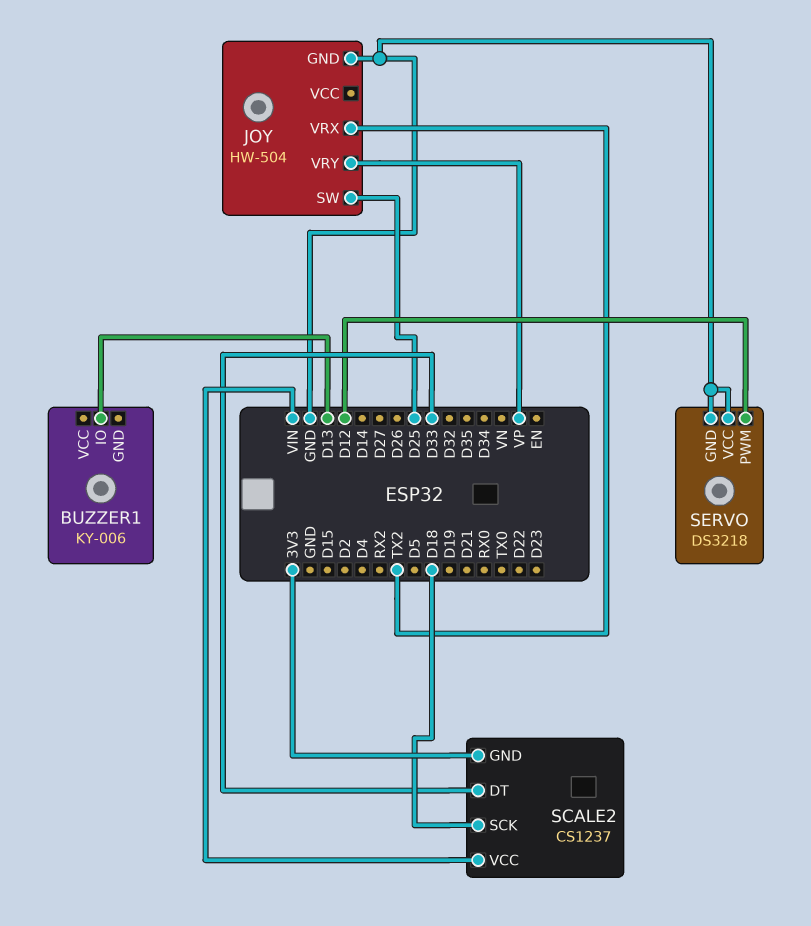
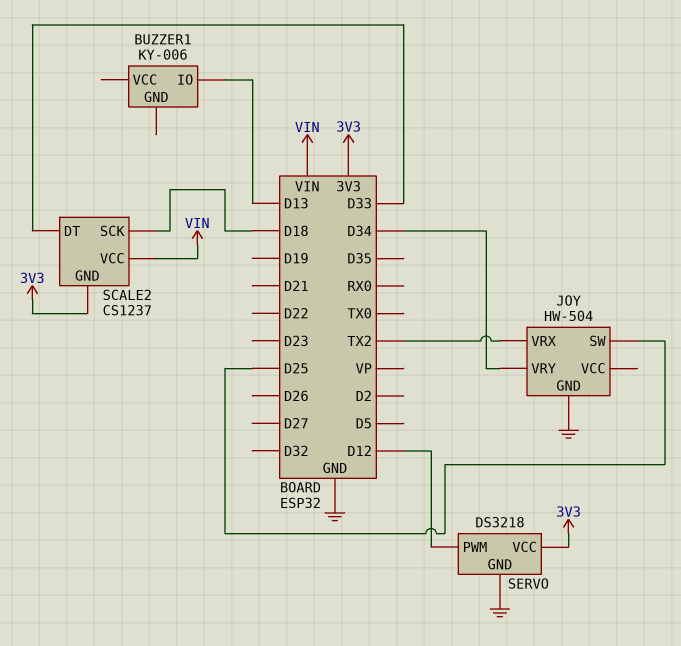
JOY pin VRY: VP -> D34
SERVO pin VCC: GND -> 3V3

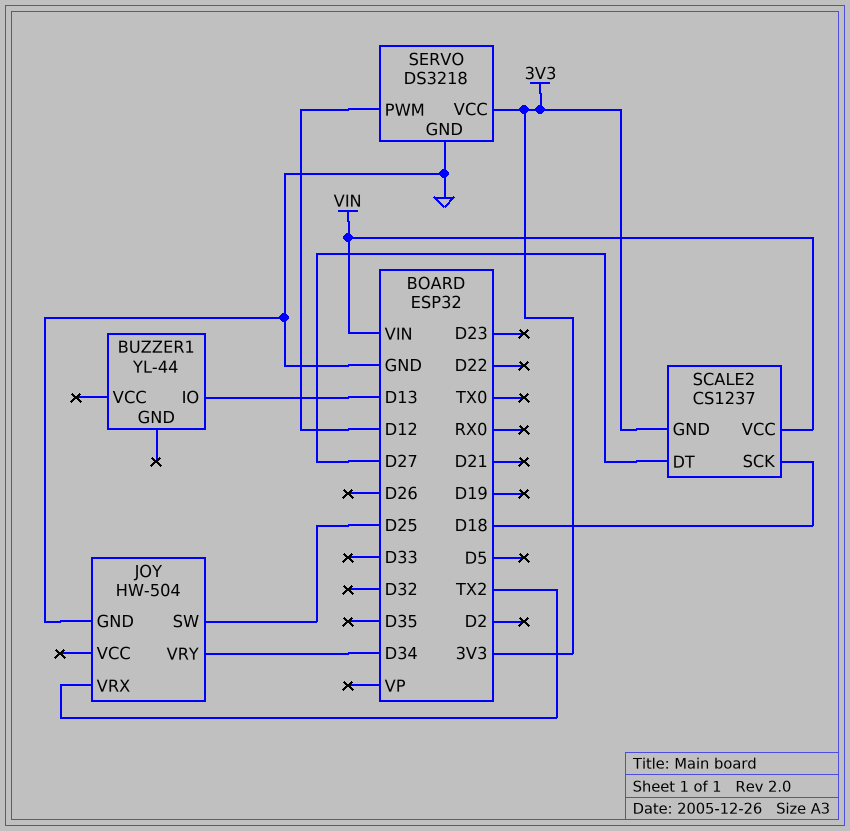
BUZZER1: KY-006 -> YL-44
SCALE2 pin DT: D33 -> D27

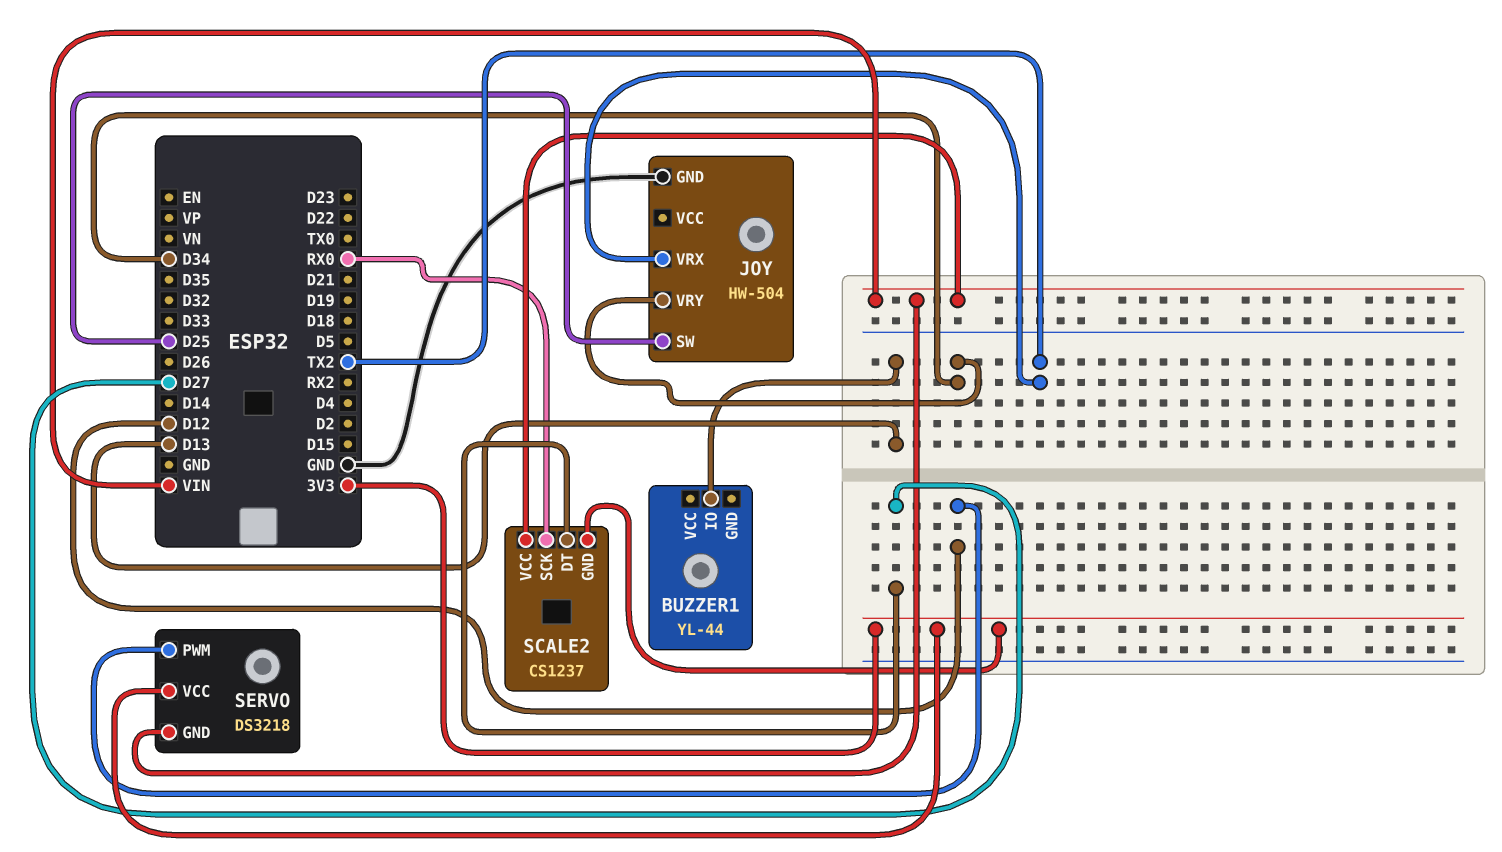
SCALE2 pin SCK: D18 -> RX0
SERVO pin GND: GND -> VIN

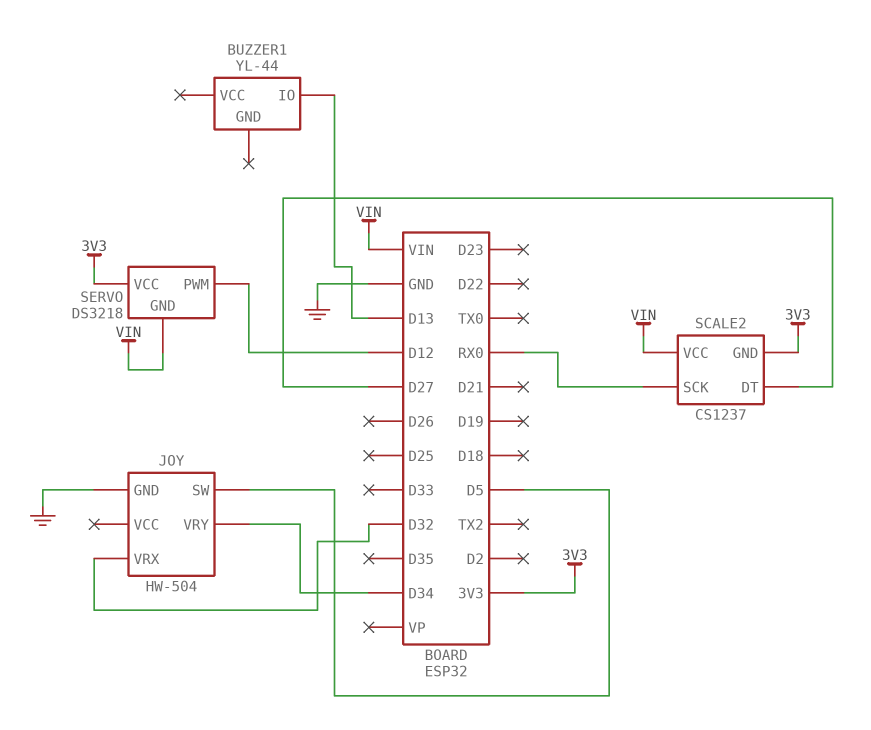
JOY pin SW: D25 -> D5
JOY pin VRX: TX2 -> D32

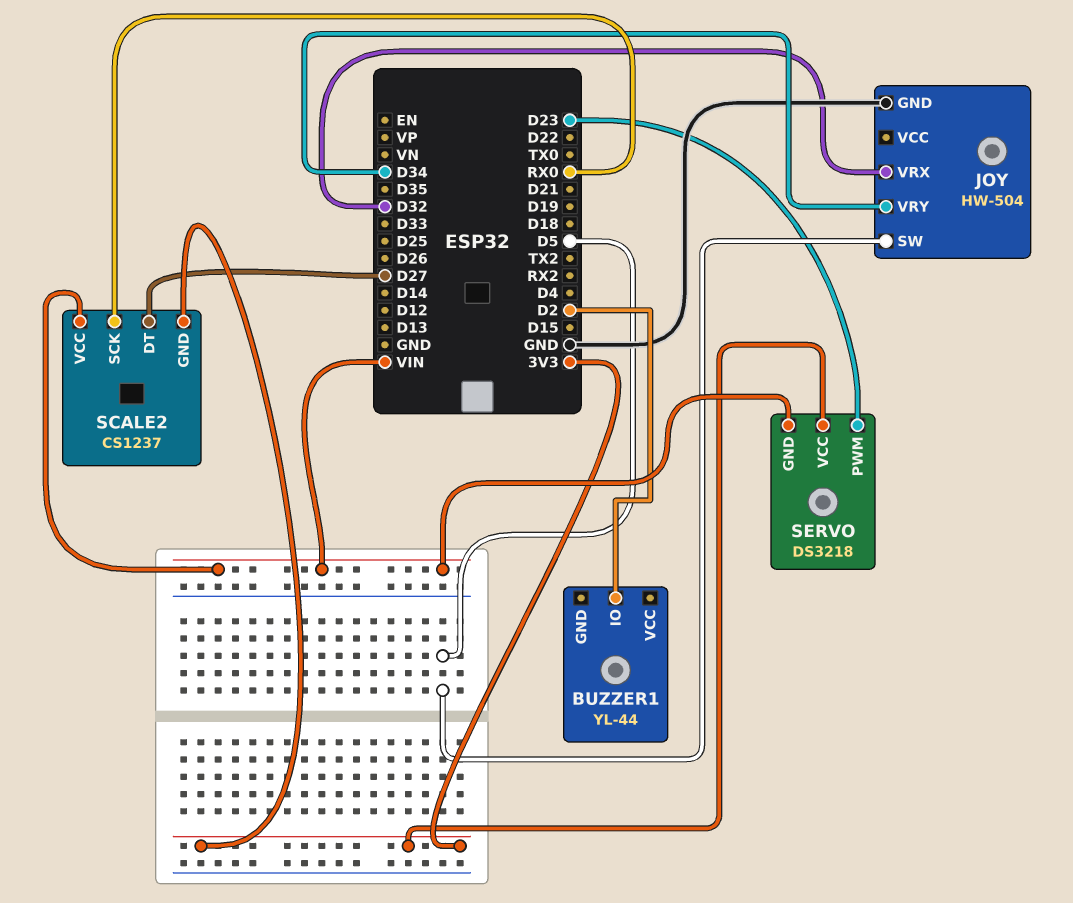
BUZZER1 pin IO: D13 -> D2
SERVO pin PWM: D12 -> D23

